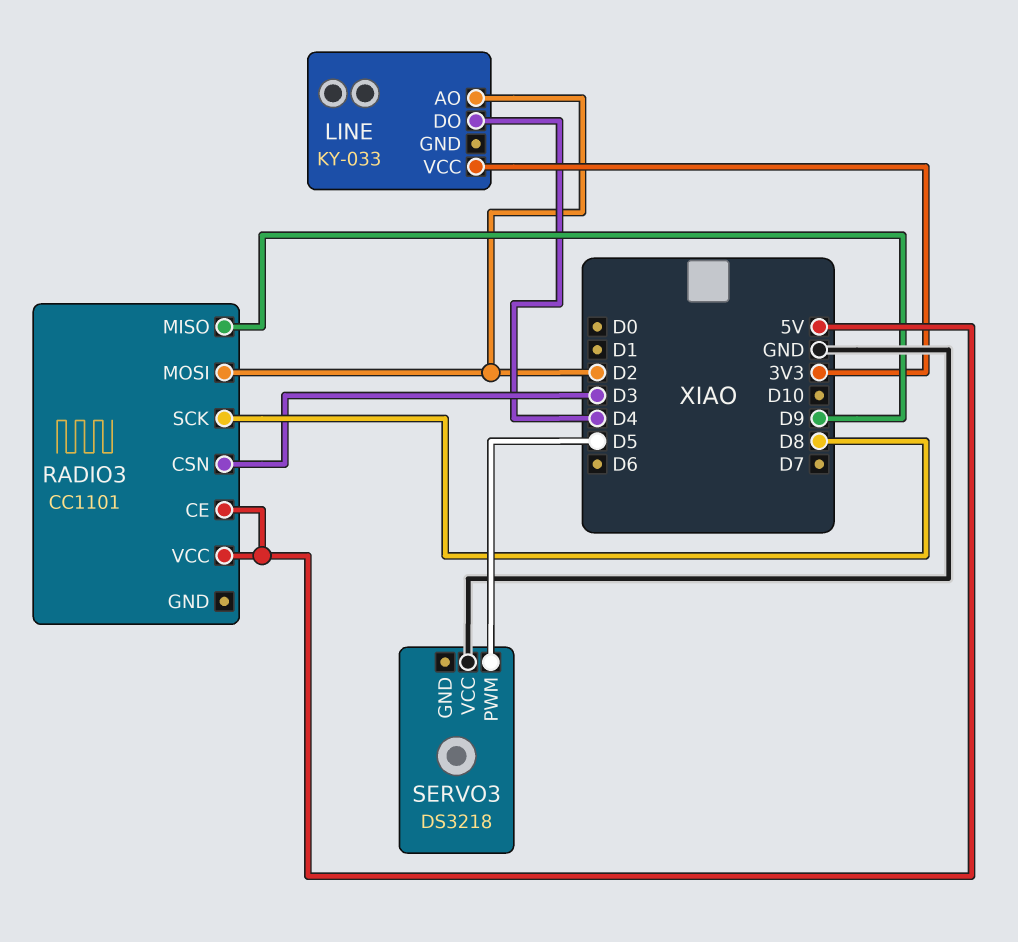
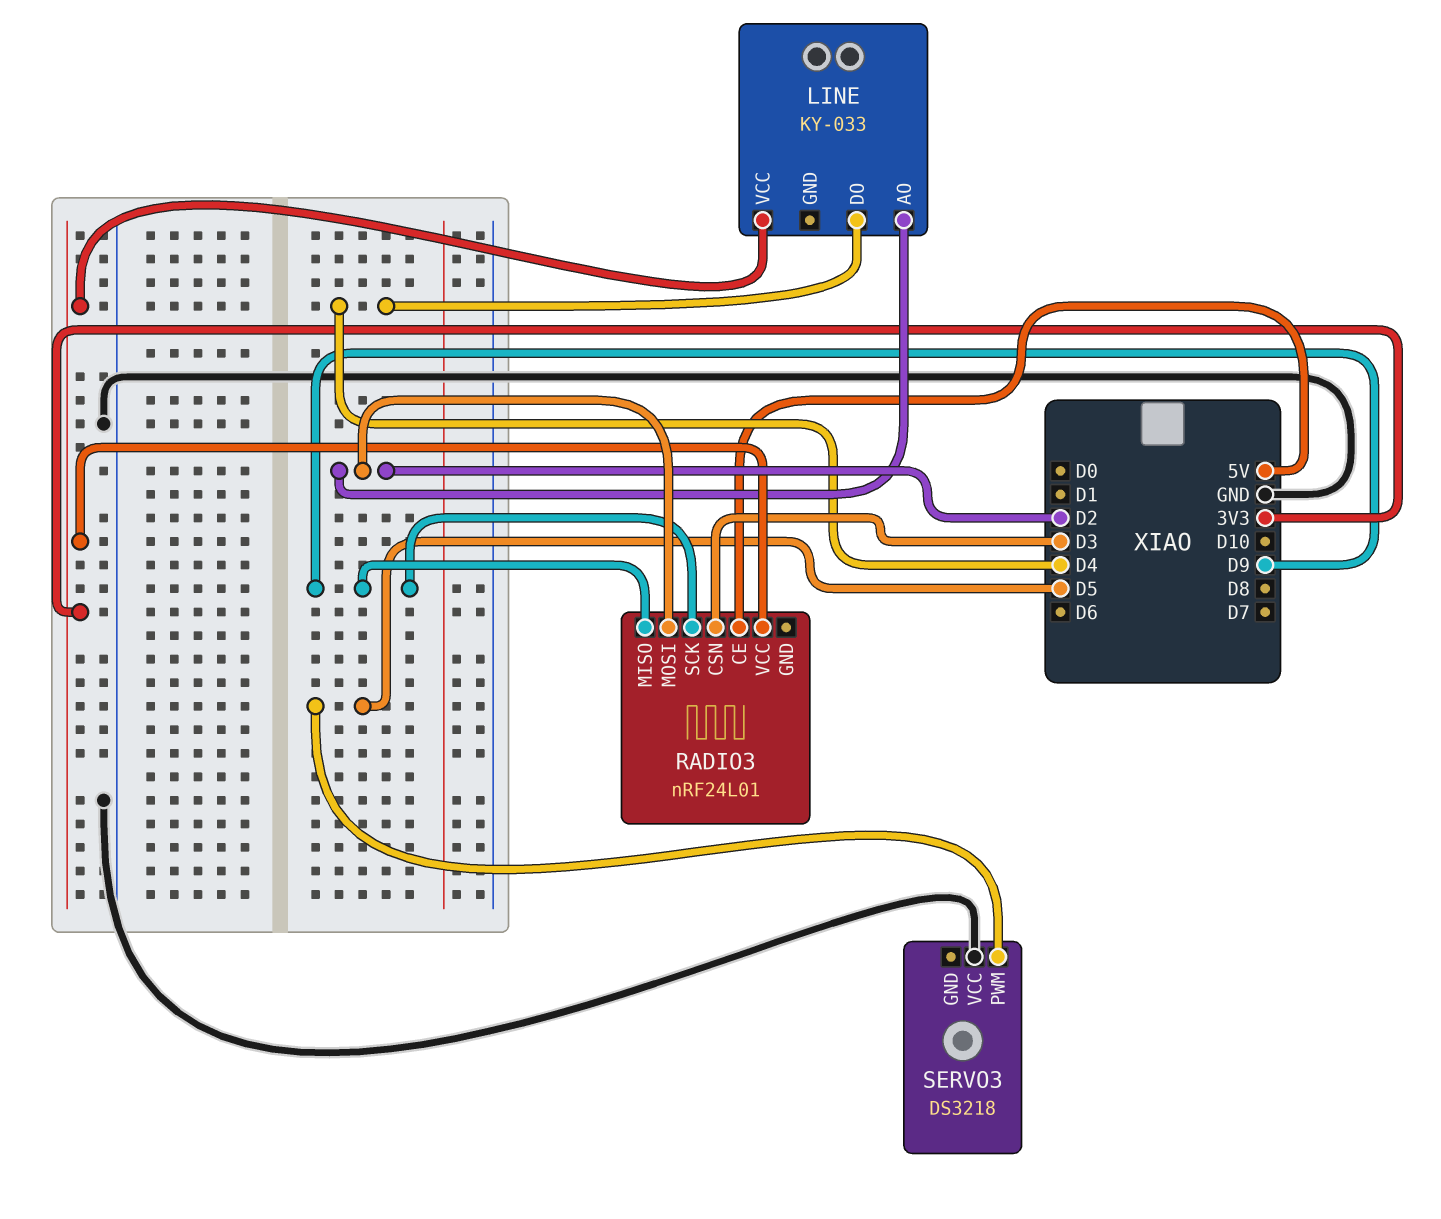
RADIO3: CC1101 -> nRF24L01
RADIO3 pin SCK: D8 -> D9
RADIO3 pin VCC: 5V -> 3V3

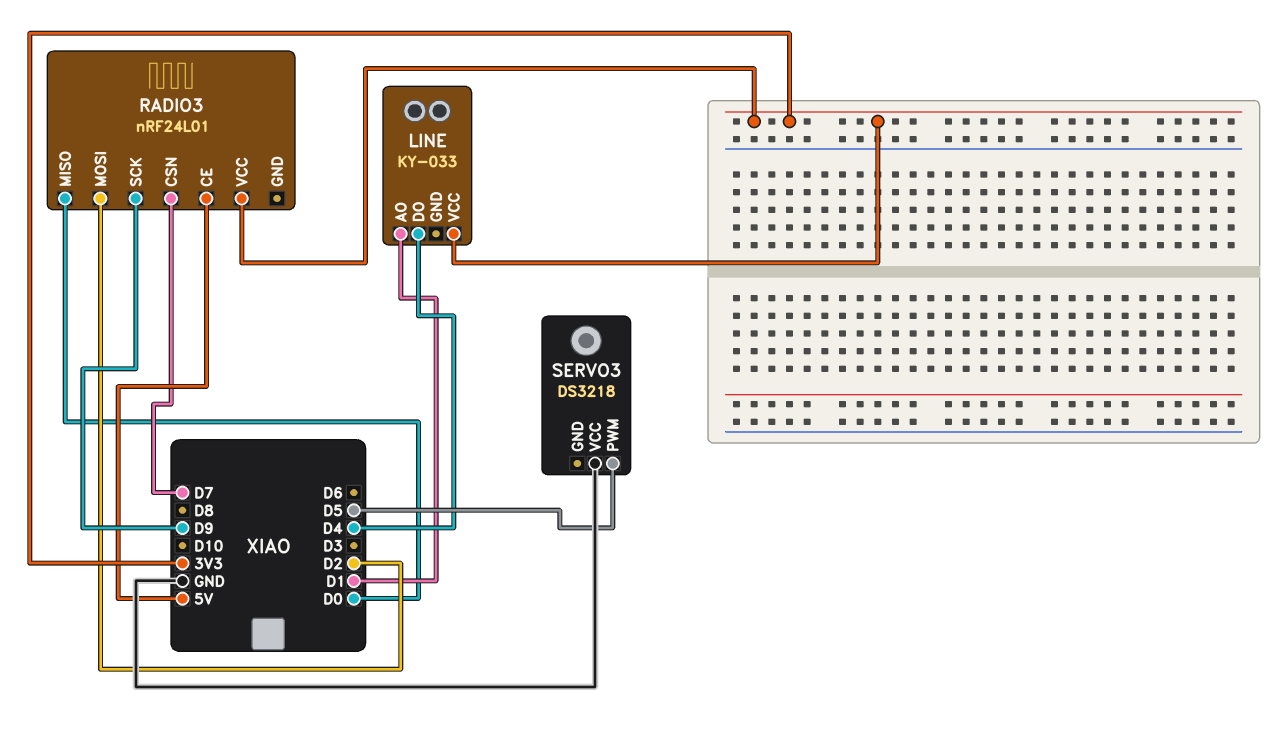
LINE pin AO: D2 -> D1
RADIO3 pin CSN: D3 -> D7
RADIO3 pin MISO: D9 -> D0

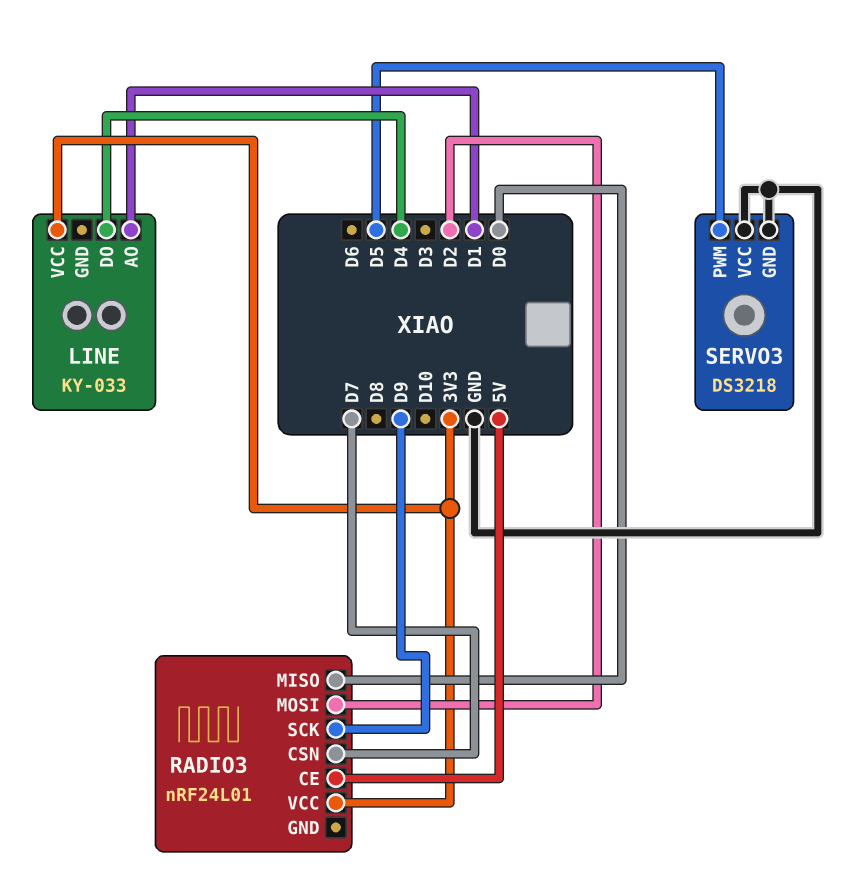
SERVO3 pin GND: none -> GND

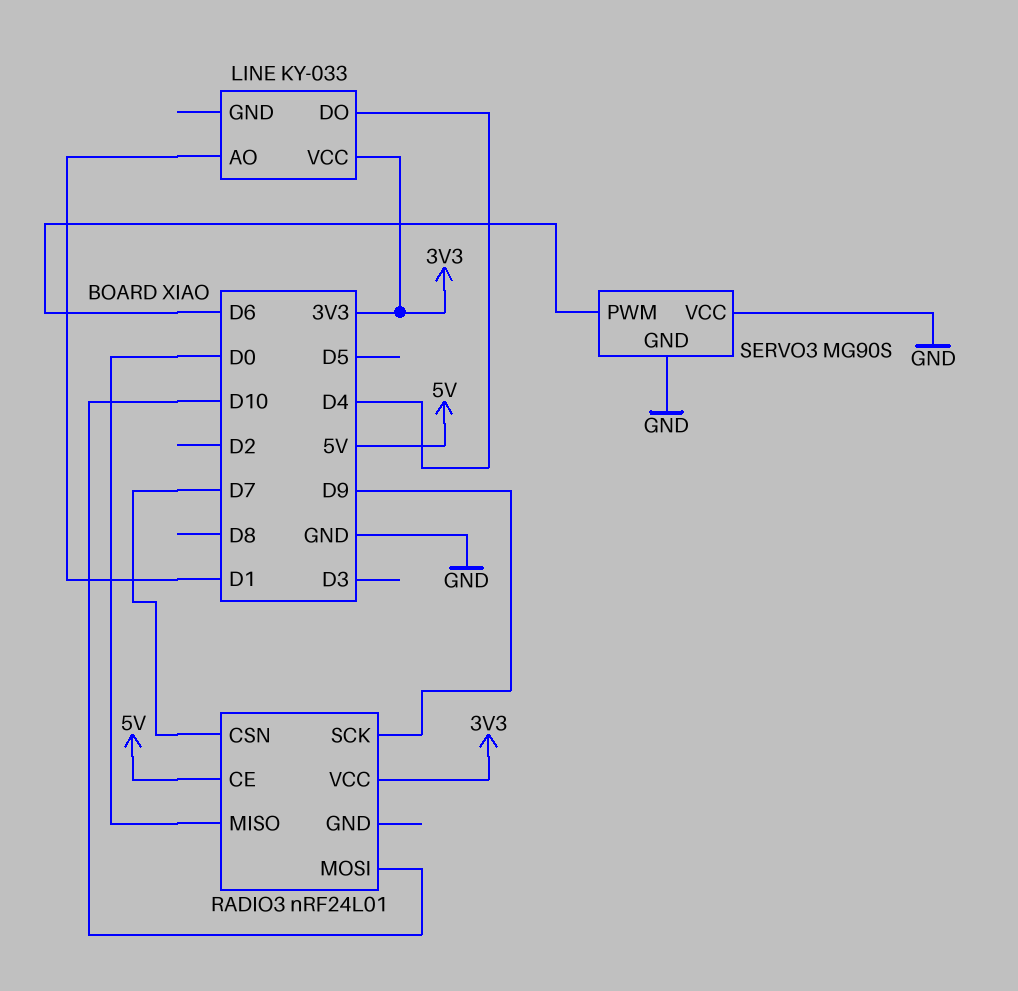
RADIO3 pin MOSI: D2 -> D10
SERVO3: DS3218 -> MG90S
SERVO3 pin PWM: D5 -> D6

